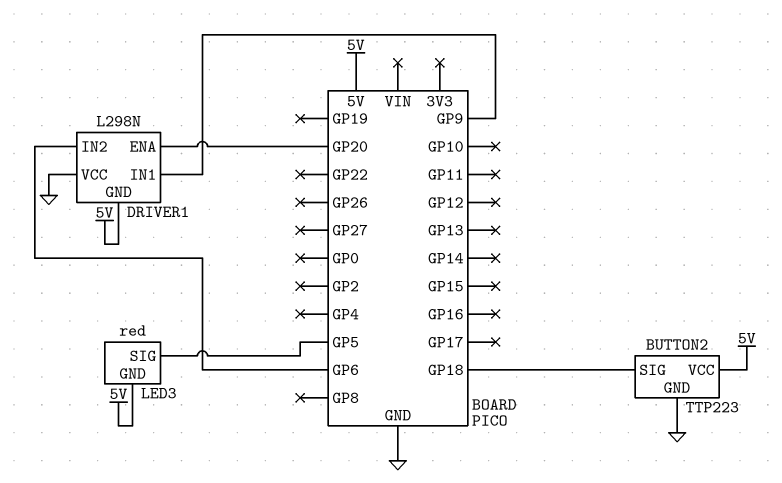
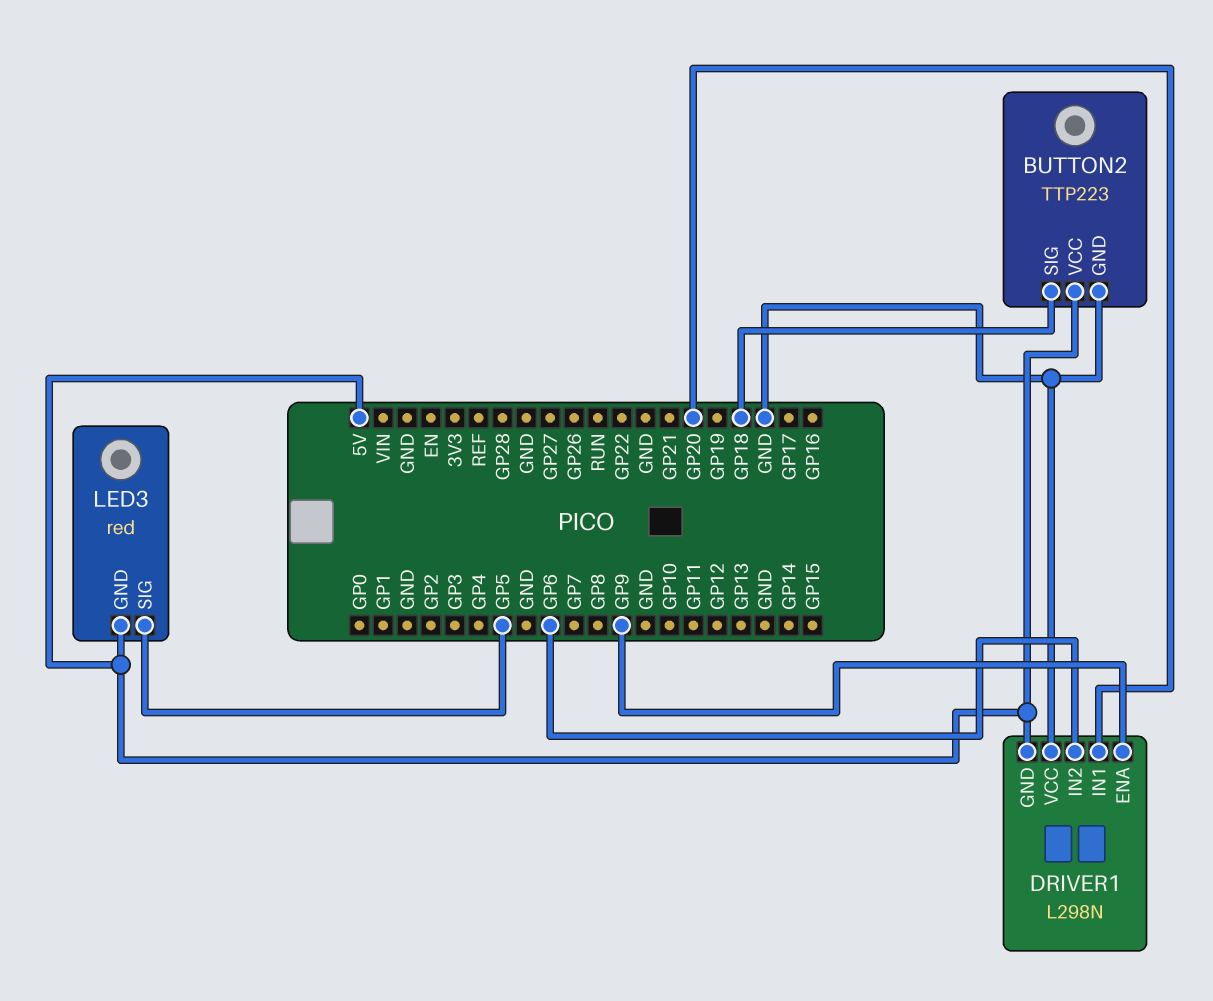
DRIVER1 pin ENA: GP20 -> GP9
DRIVER1 pin IN1: GP9 -> GP20

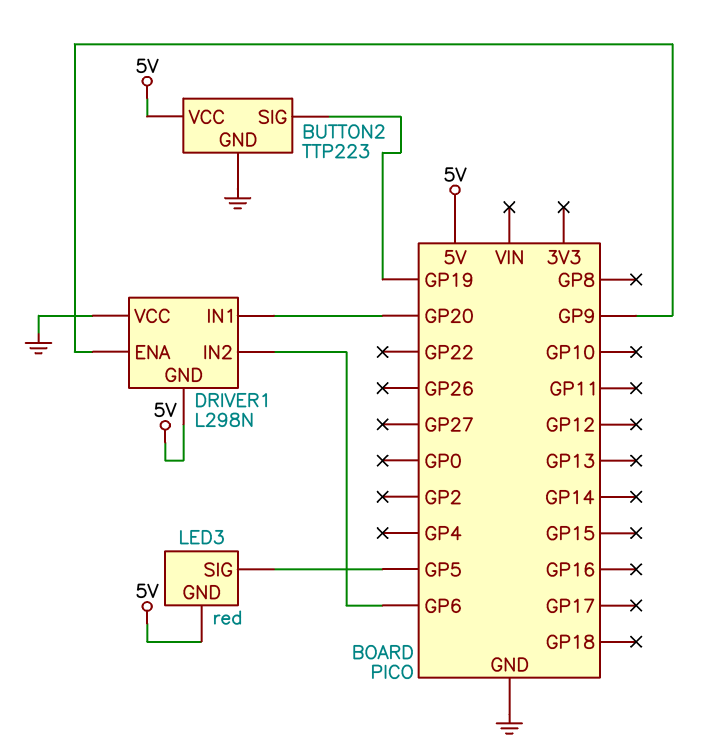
BUTTON2 pin SIG: GP18 -> GP19

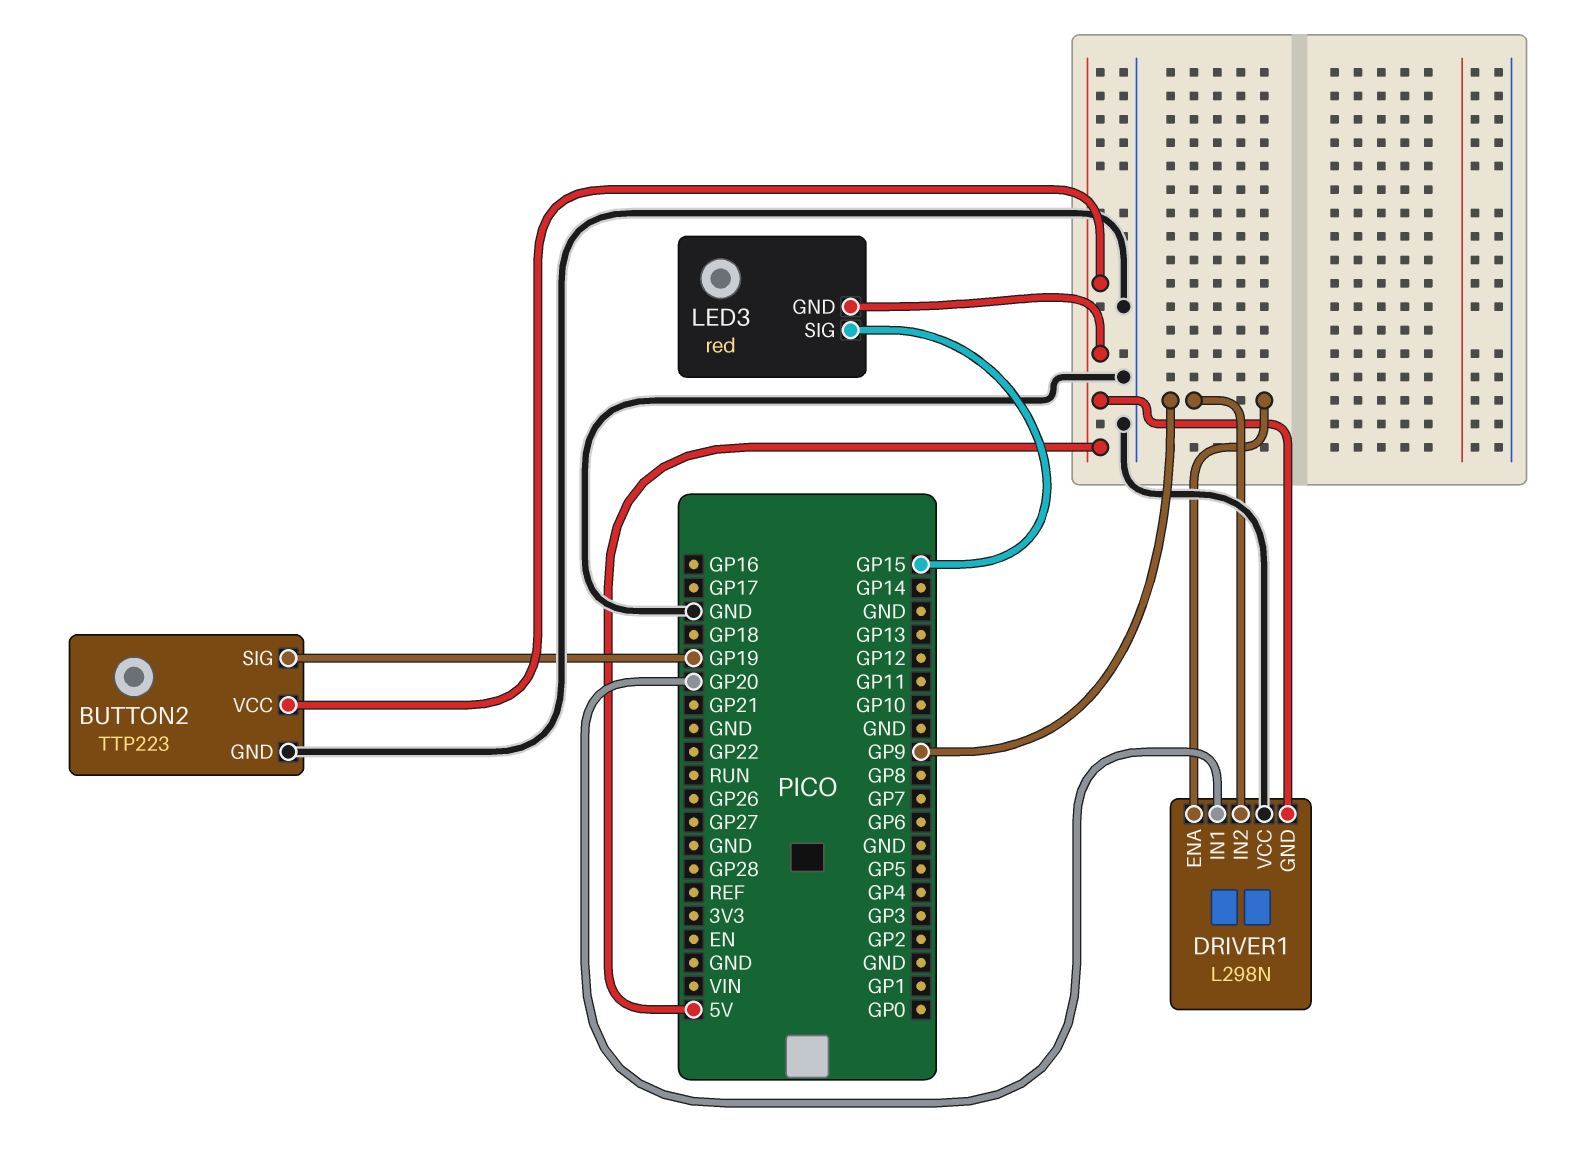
DRIVER1 pin IN2: GP6 -> GP9
LED3 pin SIG: GP5 -> GP15

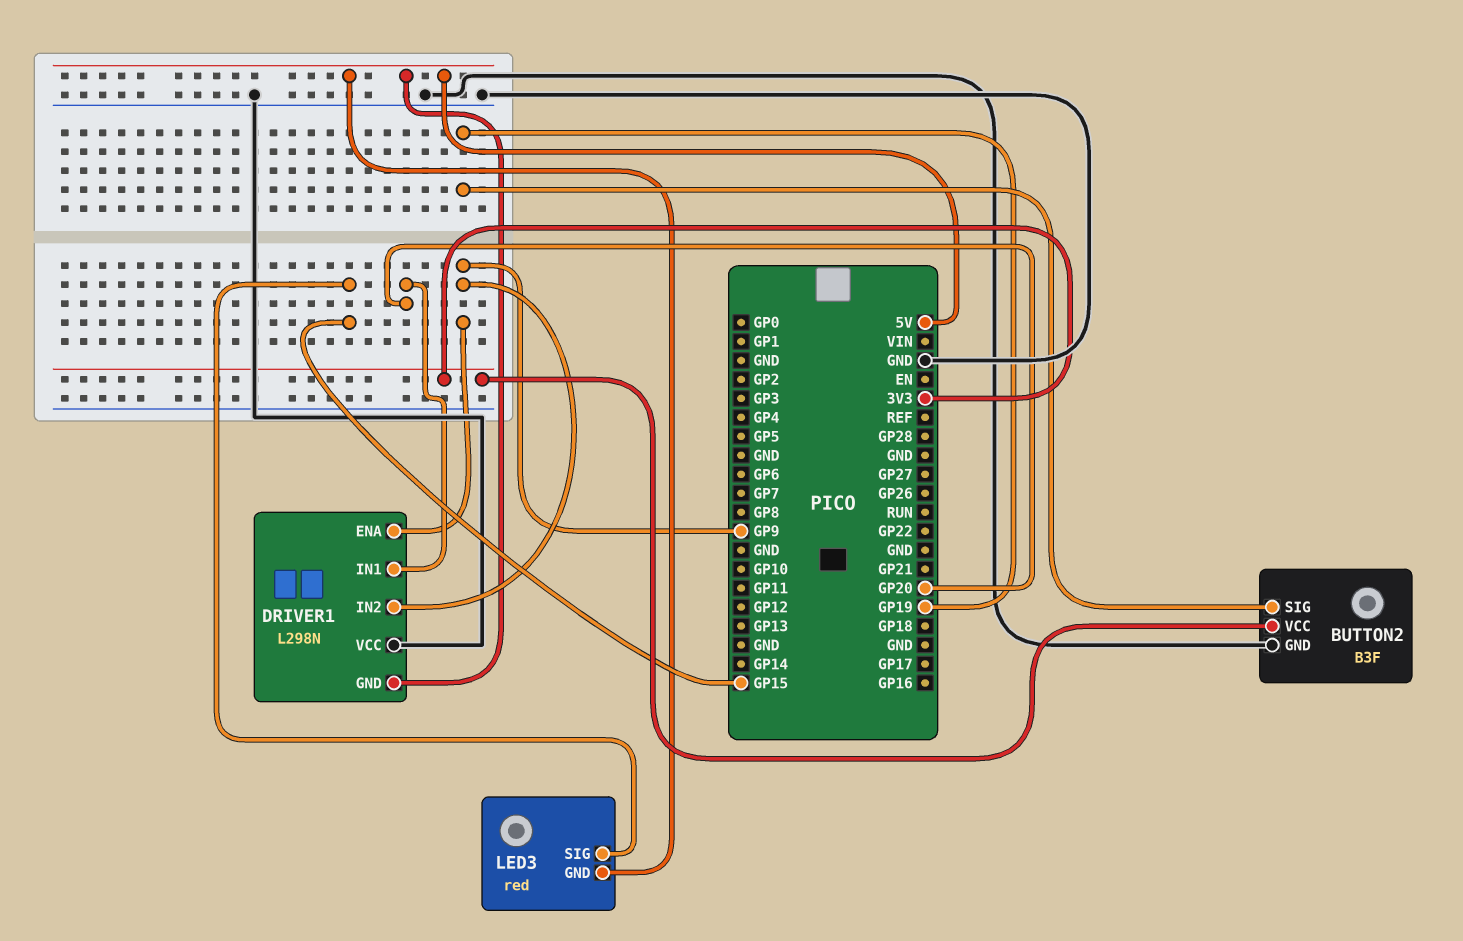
BUTTON2: TTP223 -> B3F
BUTTON2 pin VCC: 5V -> 3V3

